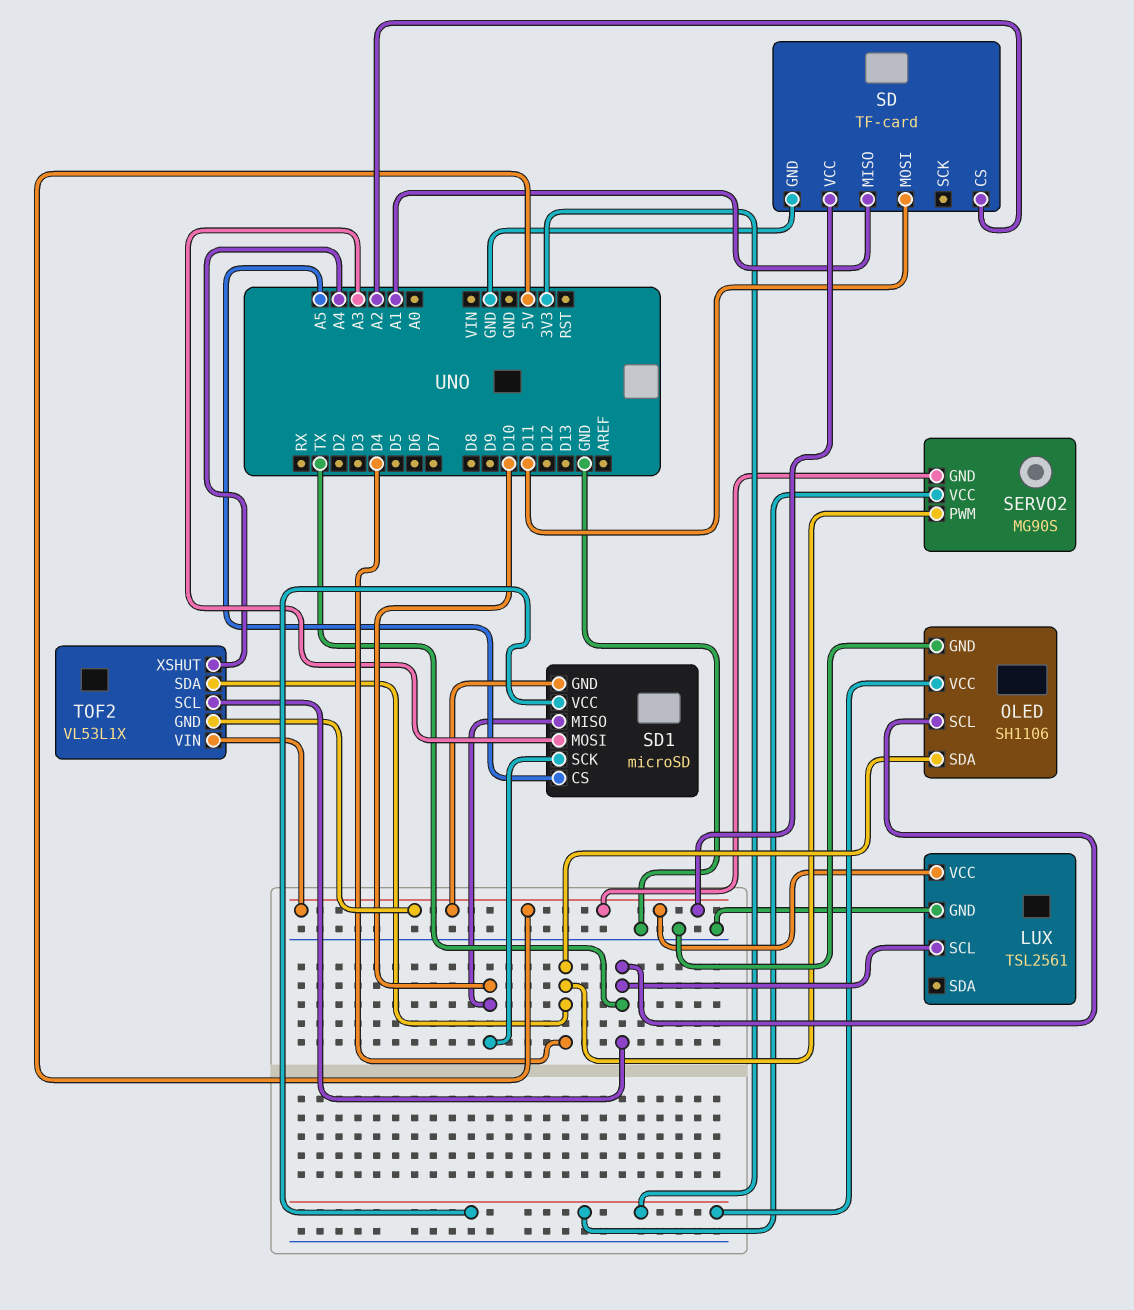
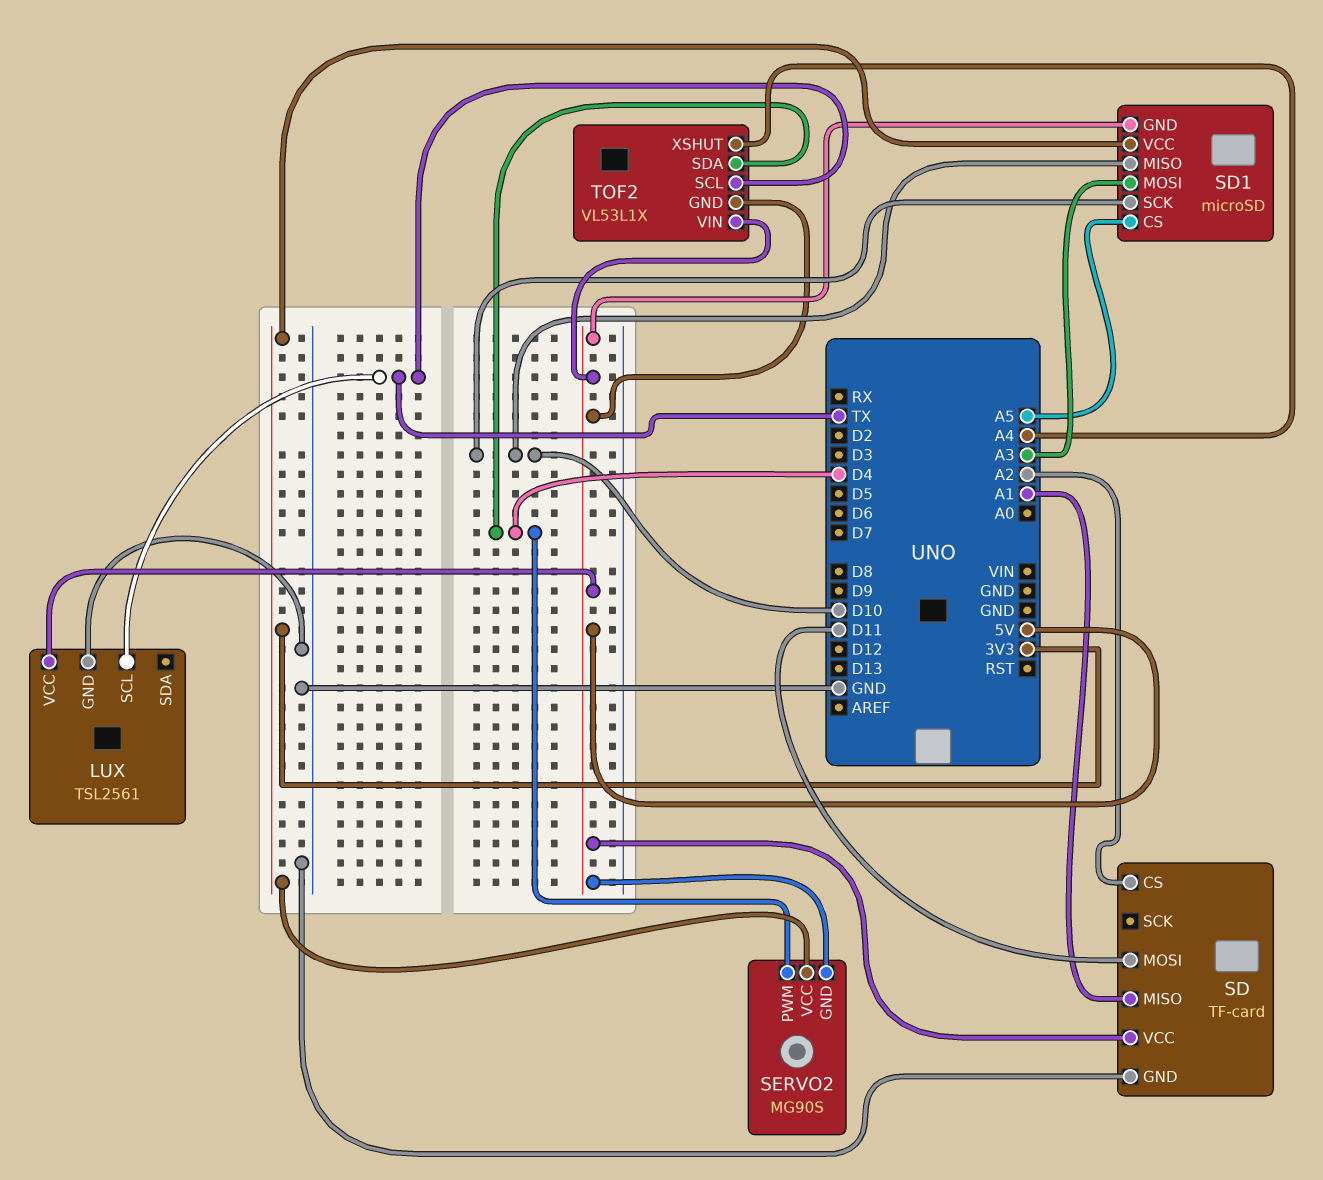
OLED: SH1106 -> none
OLED pin GND: GND -> none
OLED pin SCL: TX -> none
OLED pin SDA: D4 -> none
OLED pin VCC: 3V3 -> none

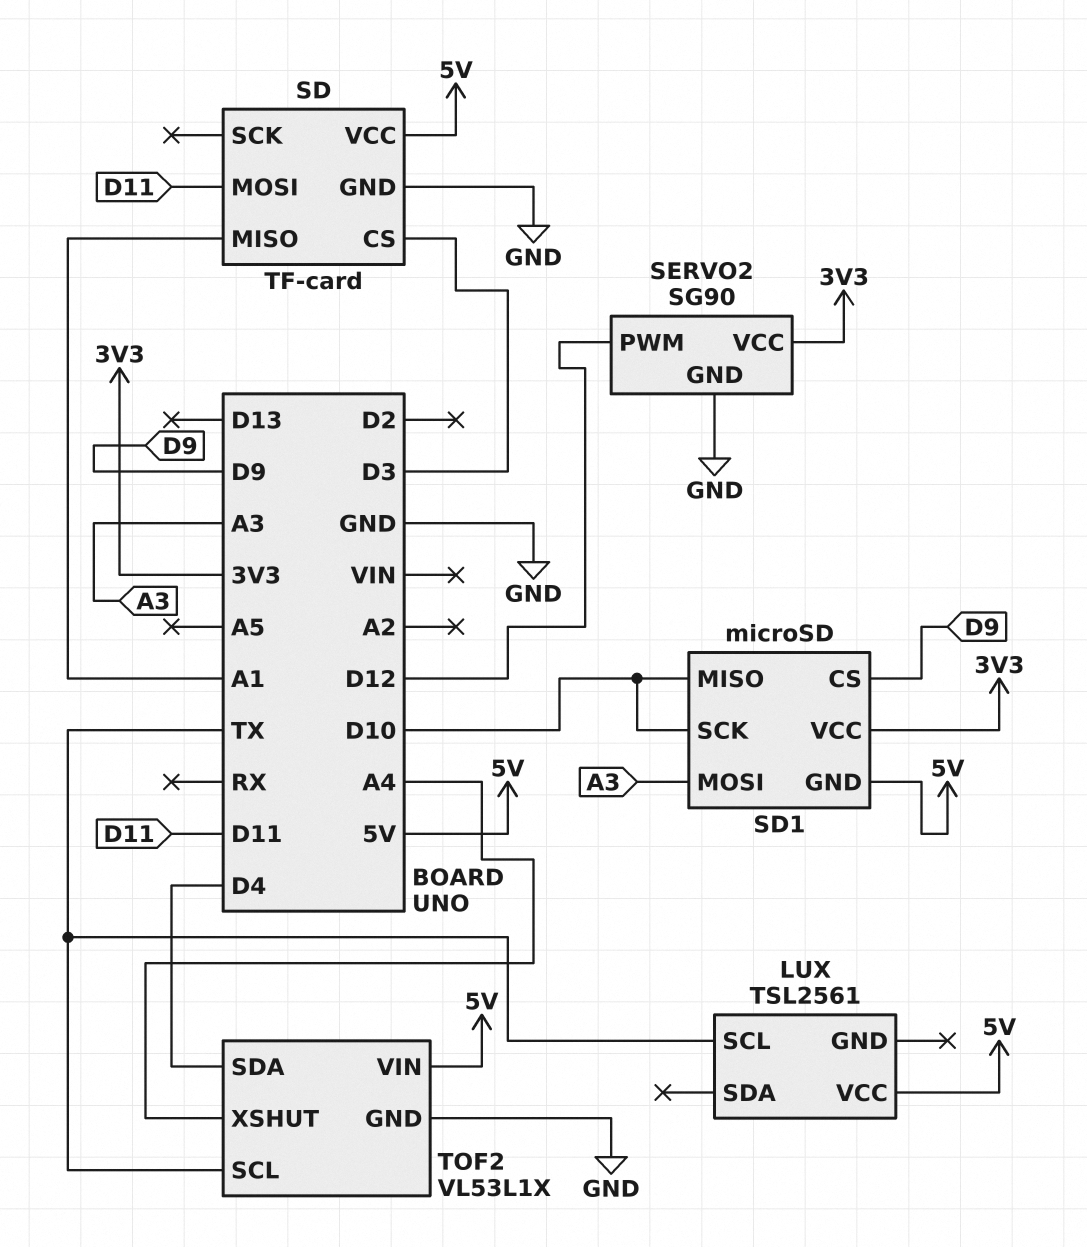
LUX pin GND: GND -> none
SD pin CS: A2 -> D3
SD1 pin CS: A5 -> D9
SERVO2: MG90S -> SG90
SERVO2 pin GND: 5V -> GND
SERVO2 pin PWM: D4 -> D12
TOF2 pin GND: 5V -> GND

